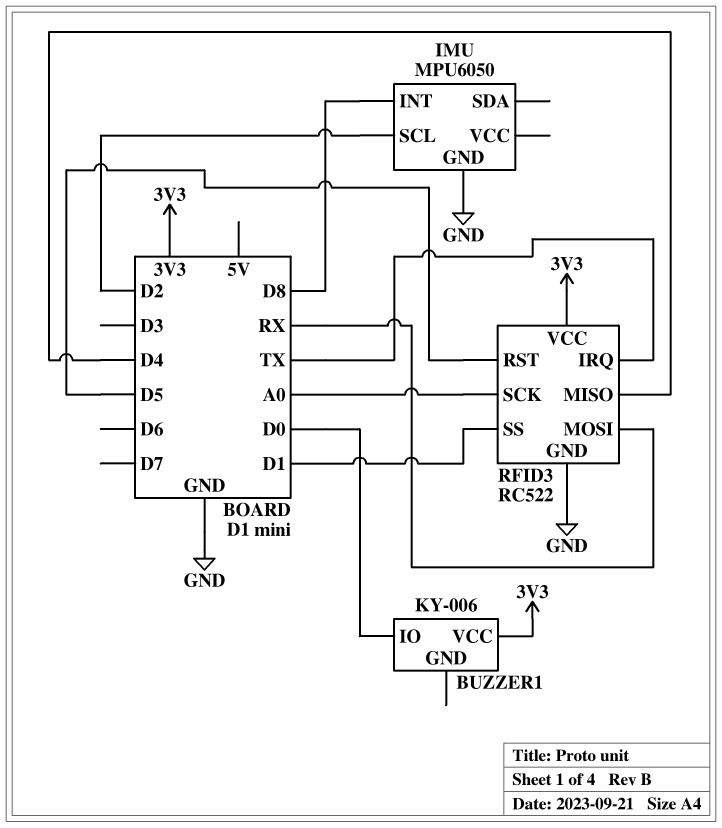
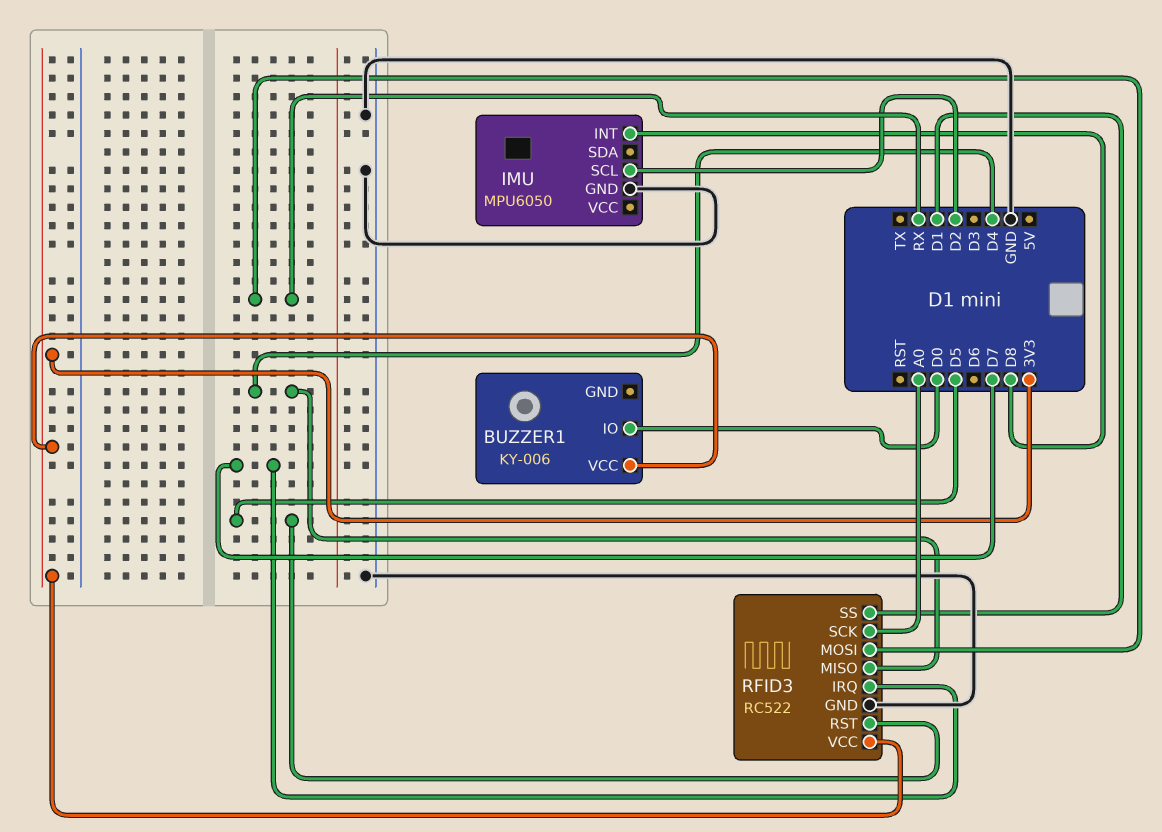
RFID3 pin IRQ: TX -> D7

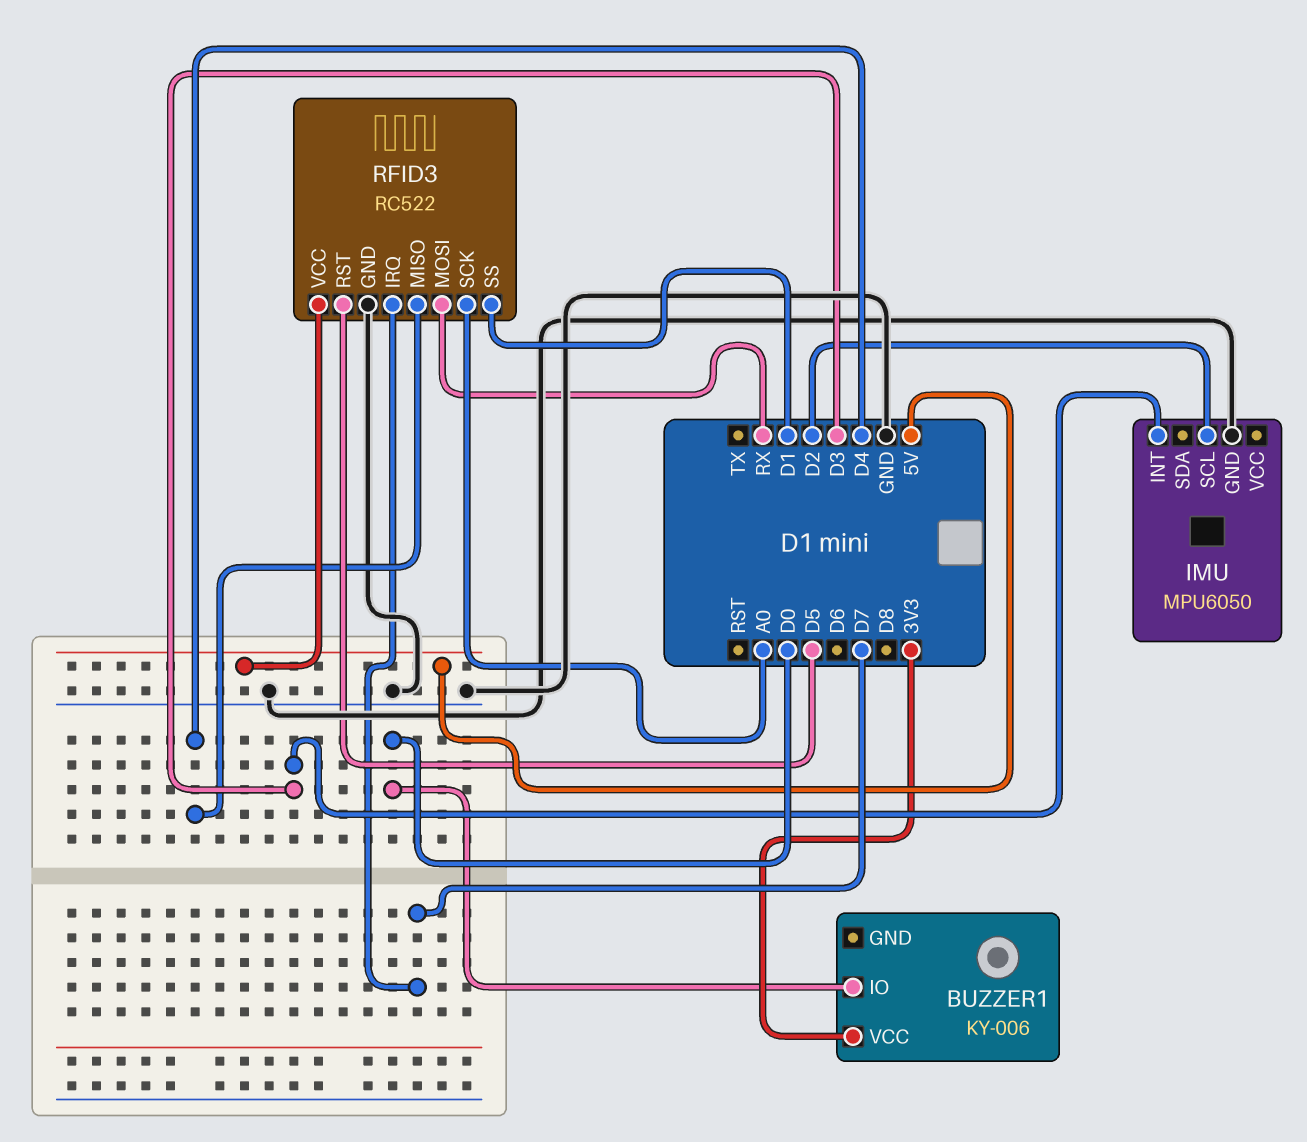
IMU pin INT: D8 -> D3
RFID3 pin VCC: 3V3 -> 5V

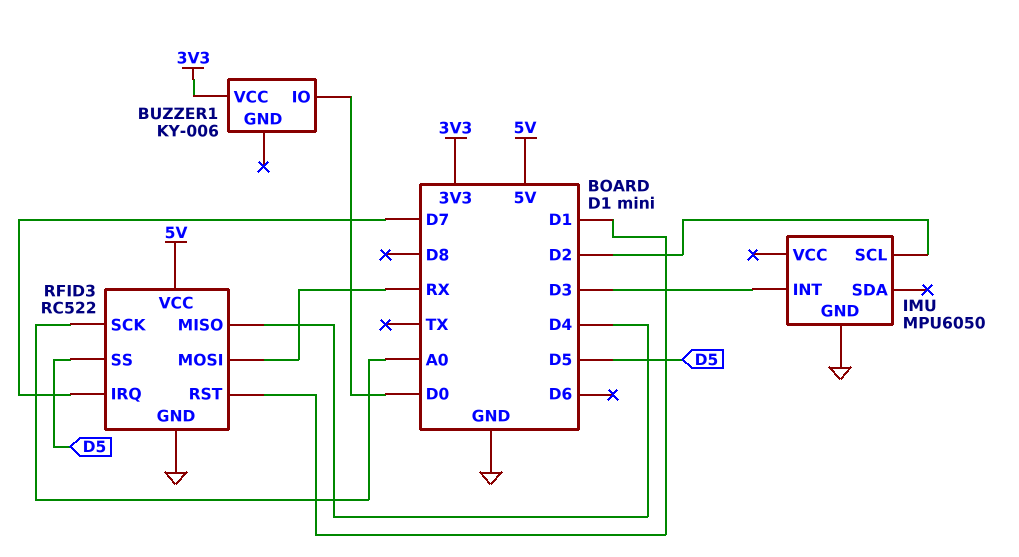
RFID3 pin RST: D5 -> D1
RFID3 pin SS: D1 -> D5

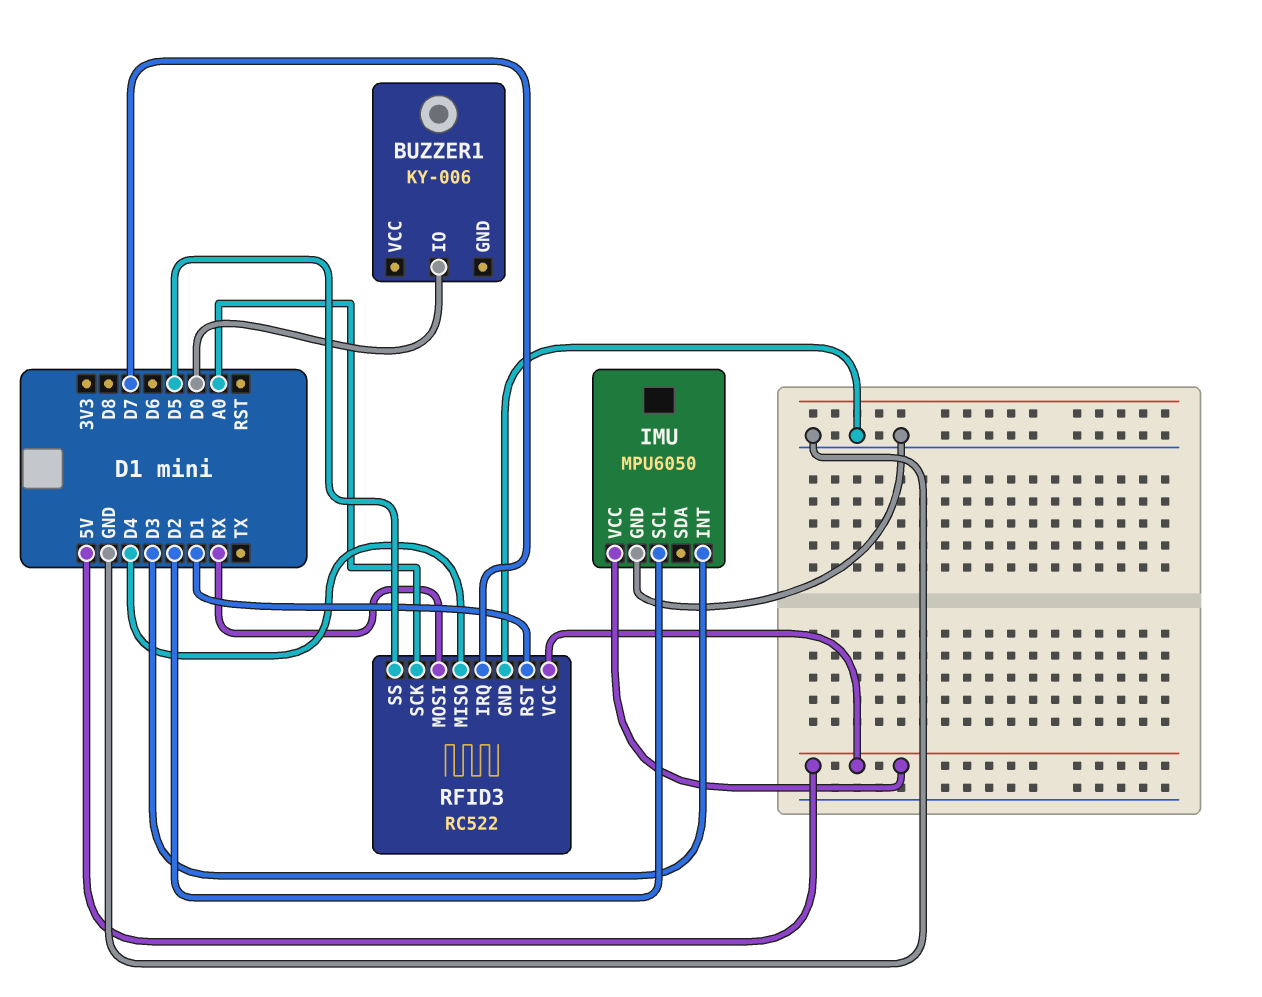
BUZZER1 pin VCC: 3V3 -> none
IMU pin VCC: none -> 5V

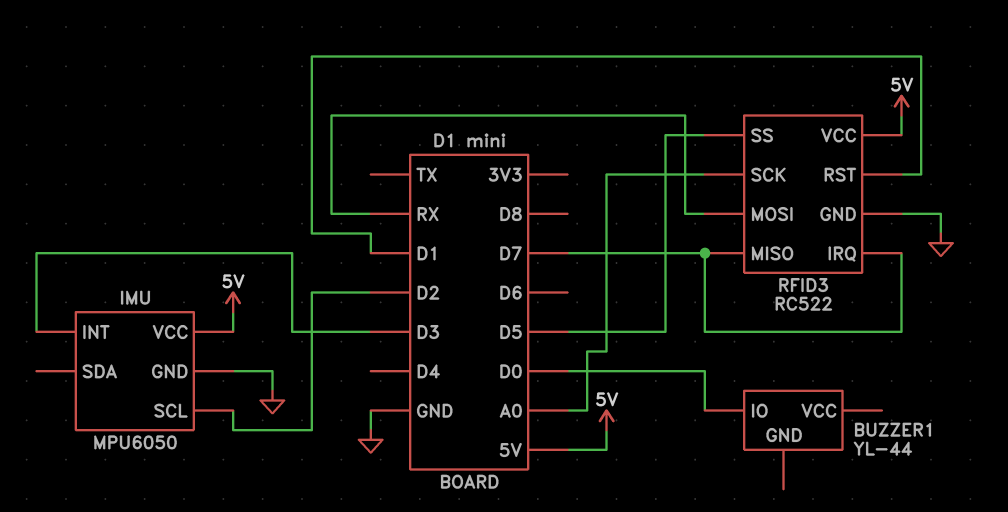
BUZZER1: KY-006 -> YL-44
RFID3 pin MISO: D4 -> D7

